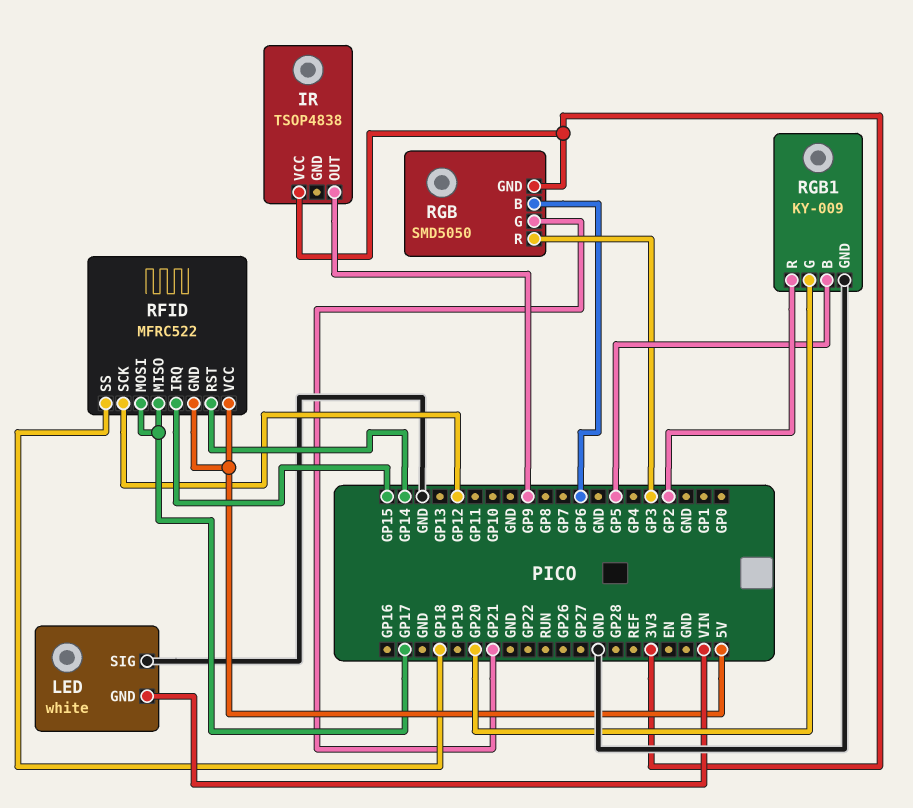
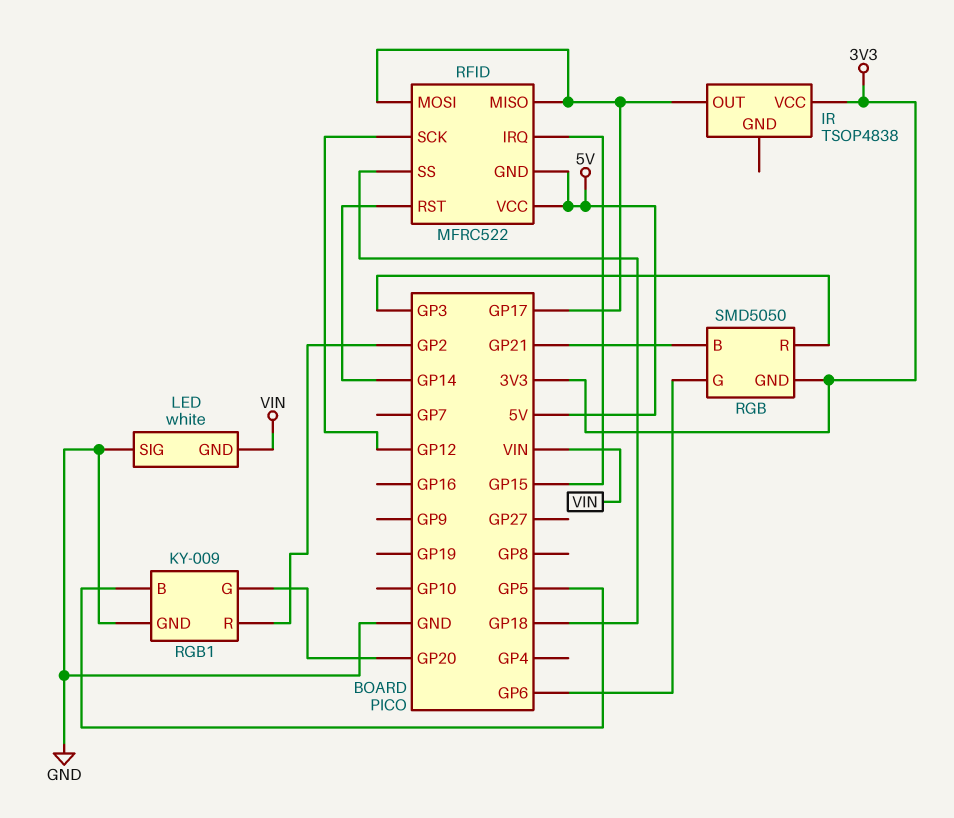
IR pin OUT: GP9 -> GP17
RGB pin B: GP6 -> GP21
RGB pin G: GP21 -> GP6

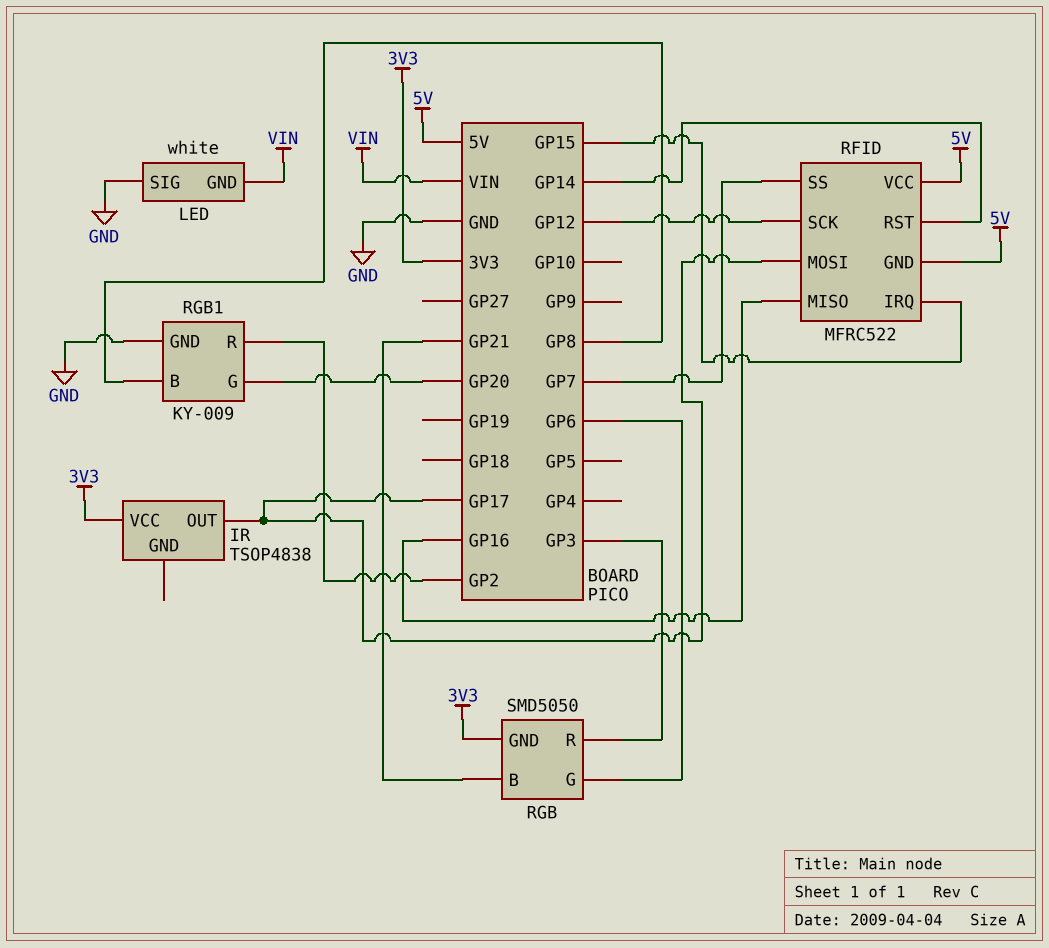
RFID pin MISO: GP17 -> GP16
RFID pin SS: GP18 -> GP7
RGB1 pin B: GP5 -> GP8

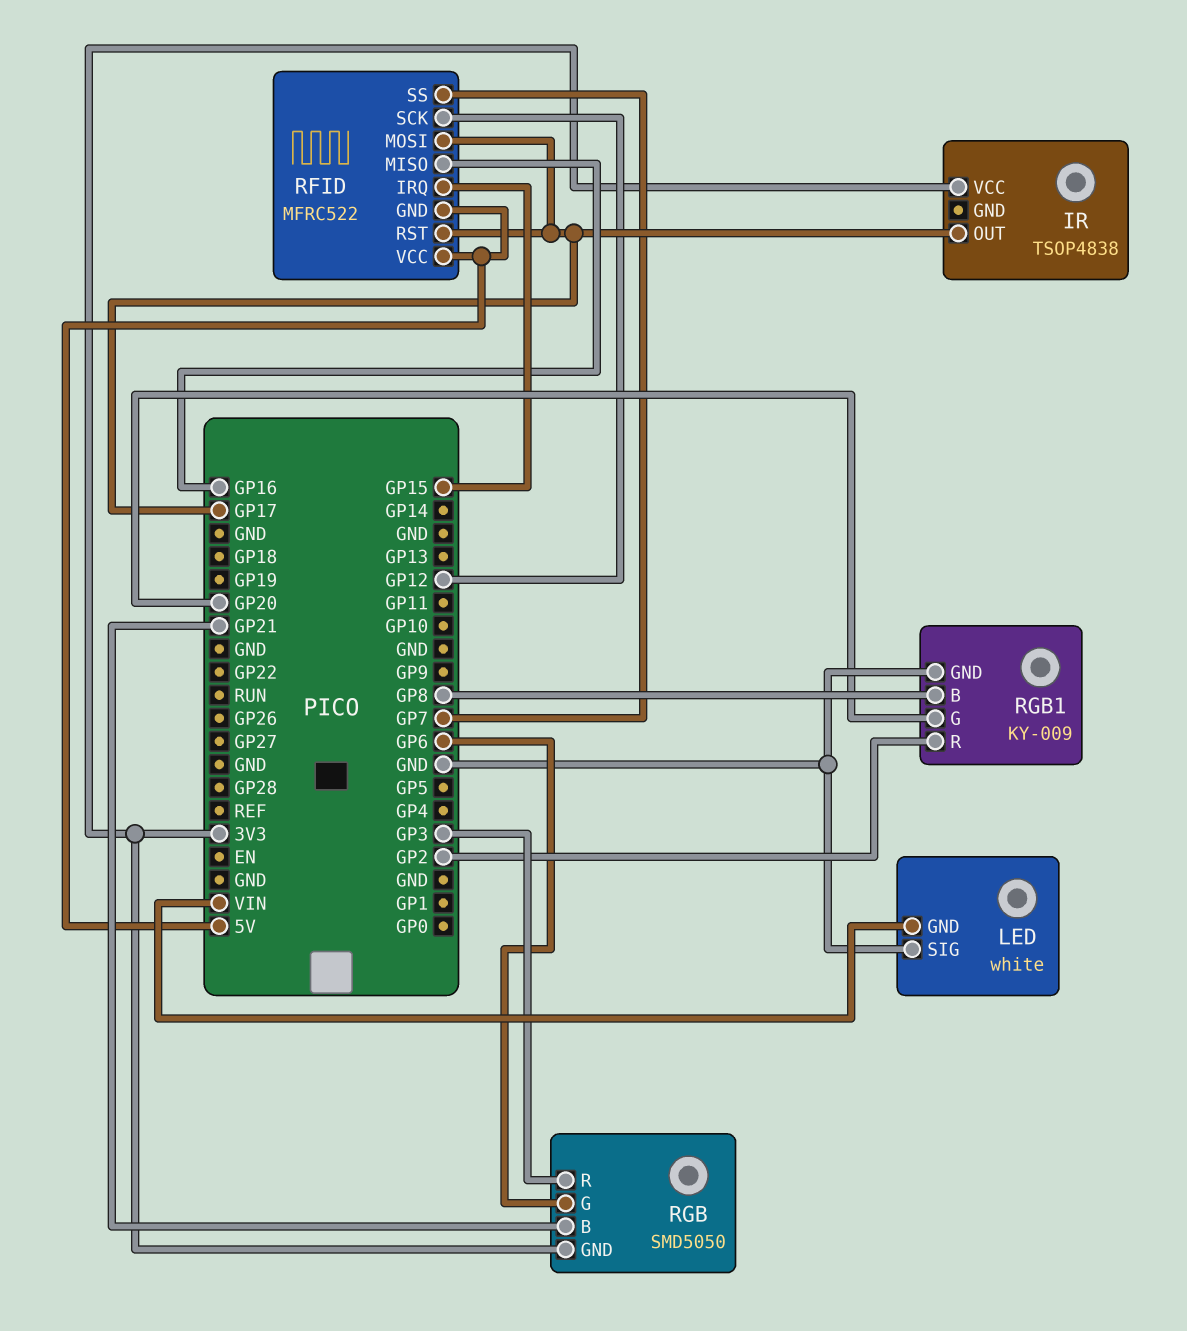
RFID pin RST: GP14 -> GP17

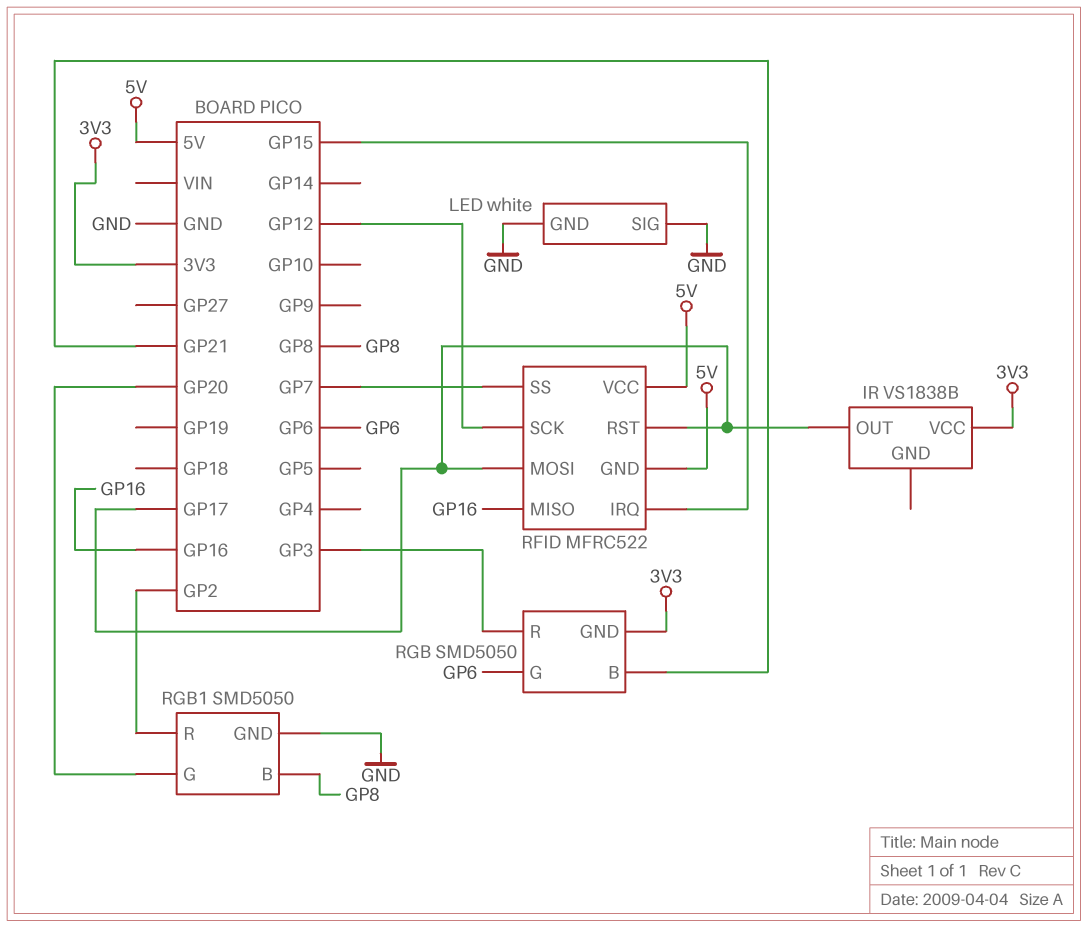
IR: TSOP4838 -> VS1838B
LED pin GND: VIN -> GND
RGB1: KY-009 -> SMD5050

